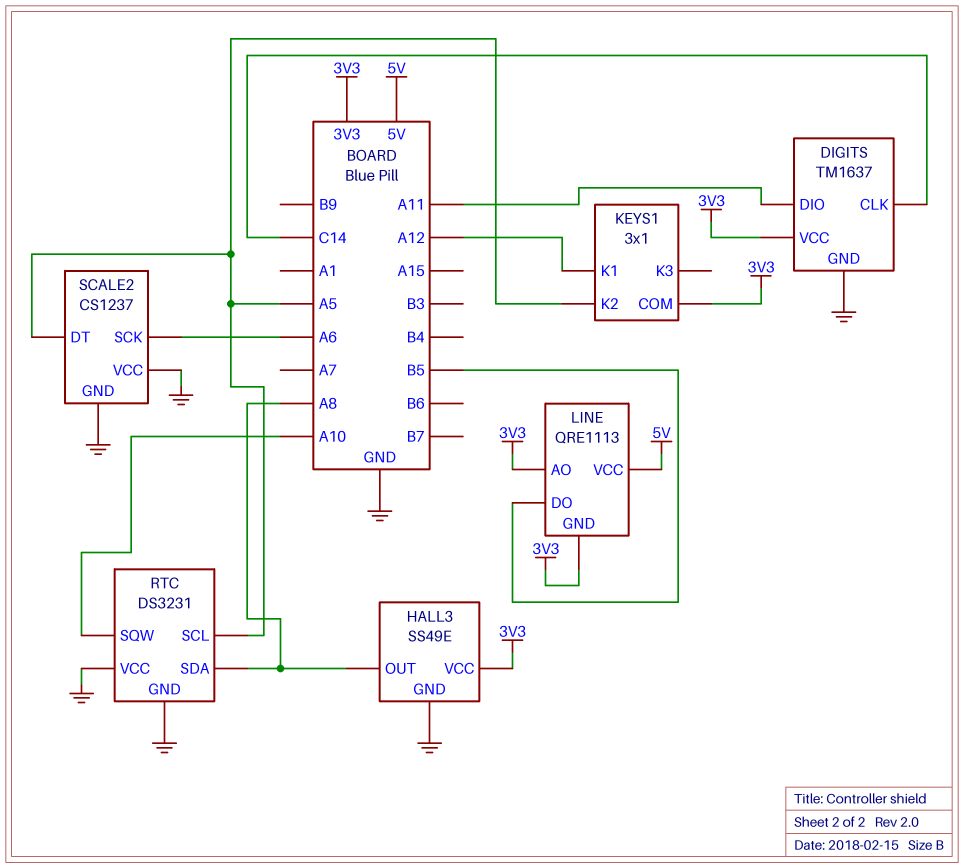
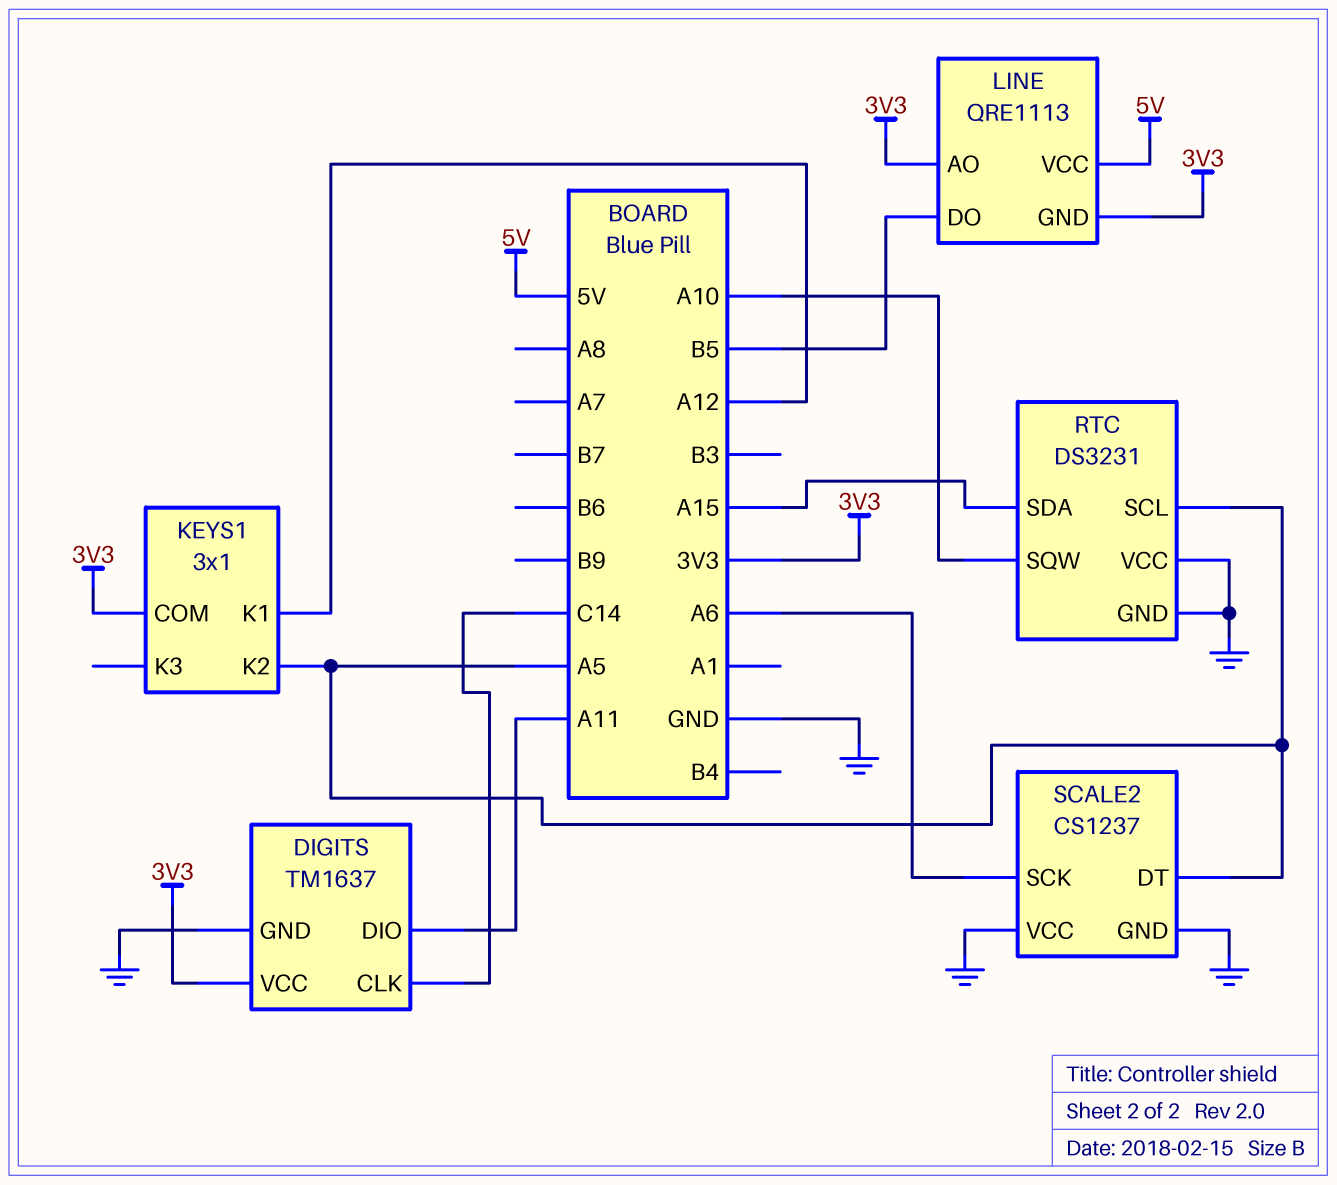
HALL3: SS49E -> none
HALL3 pin GND: GND -> none
HALL3 pin OUT: A8 -> none
HALL3 pin VCC: 3V3 -> none
RTC pin SDA: A8 -> A15

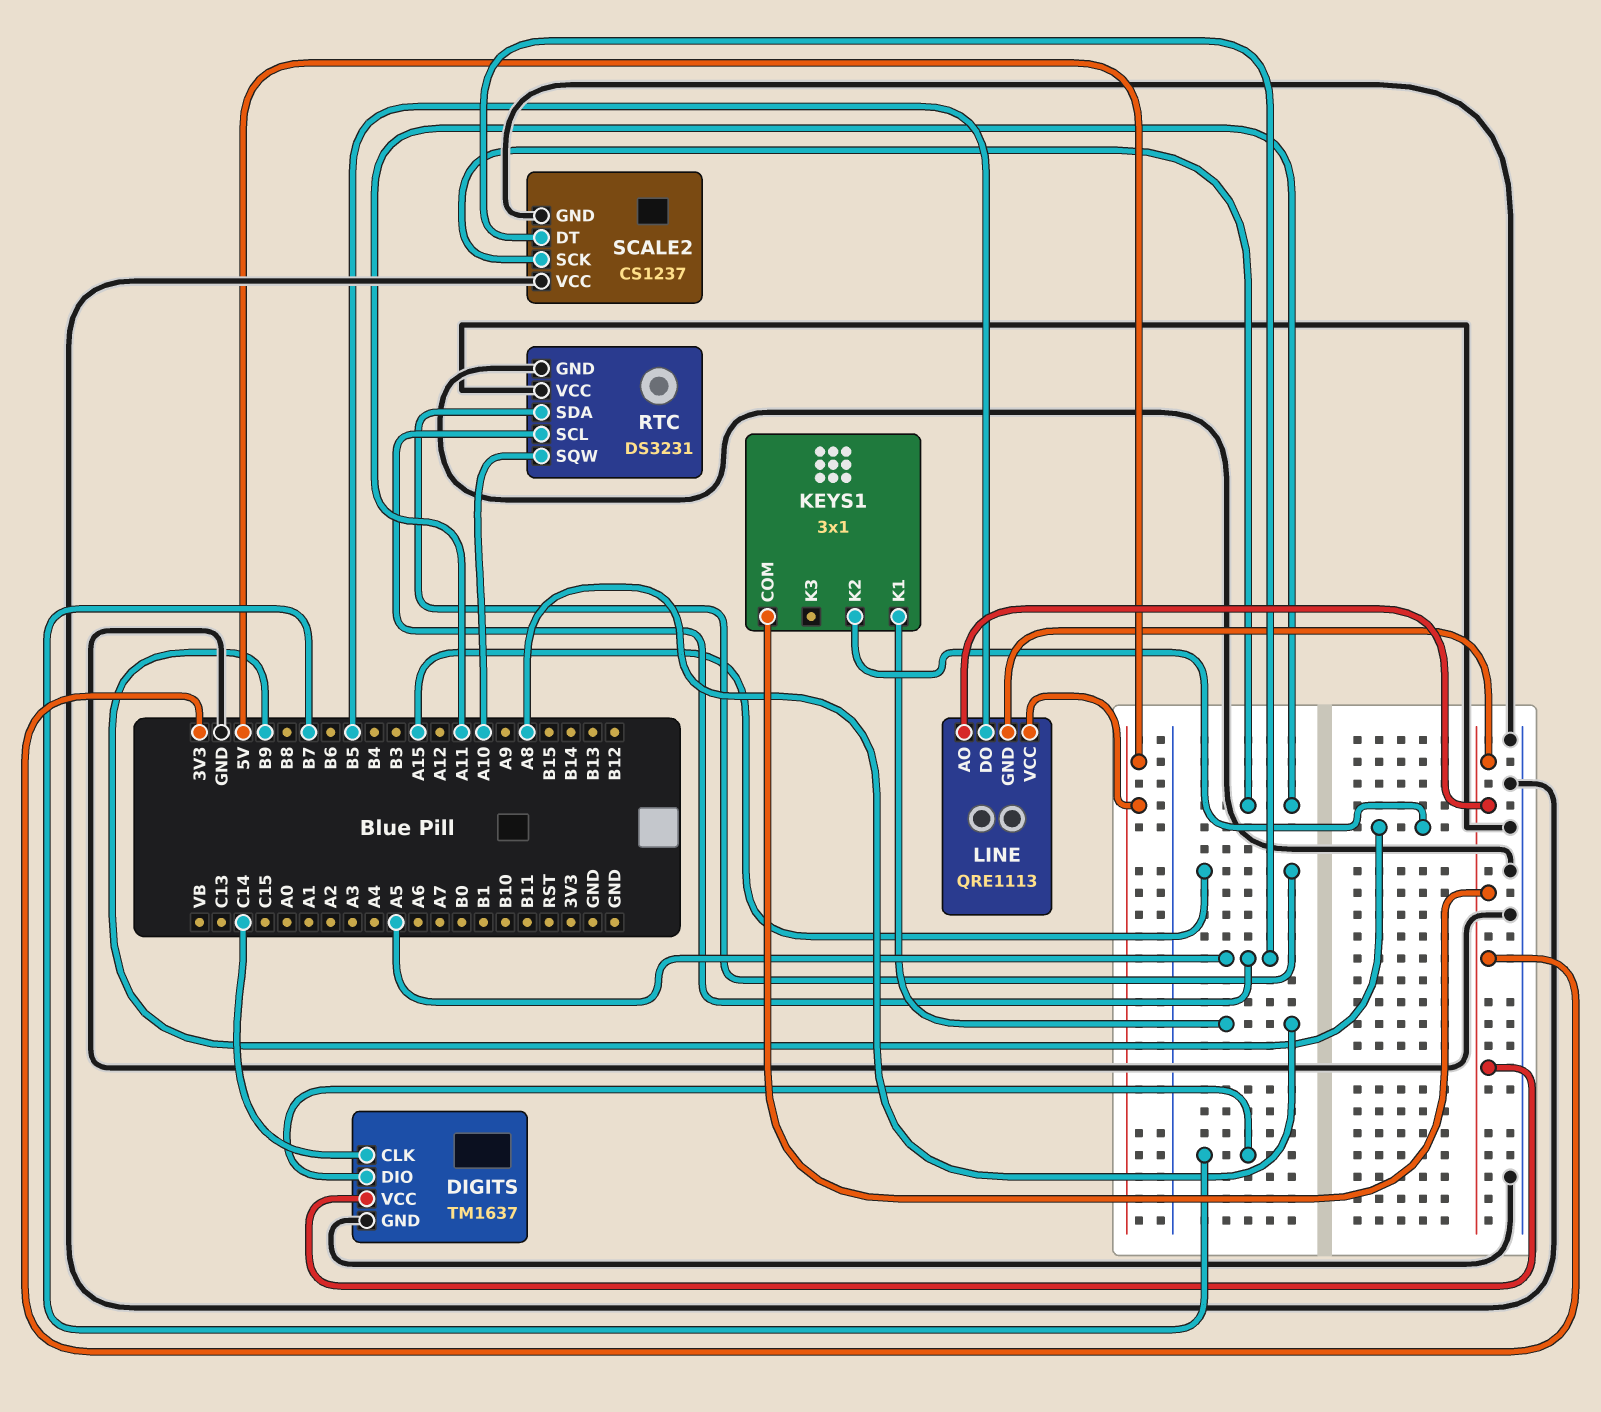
DIGITS pin DIO: A11 -> B7
KEYS1 pin K1: A12 -> A8
KEYS1 pin K2: A5 -> B9
SCALE2 pin SCK: A6 -> A11

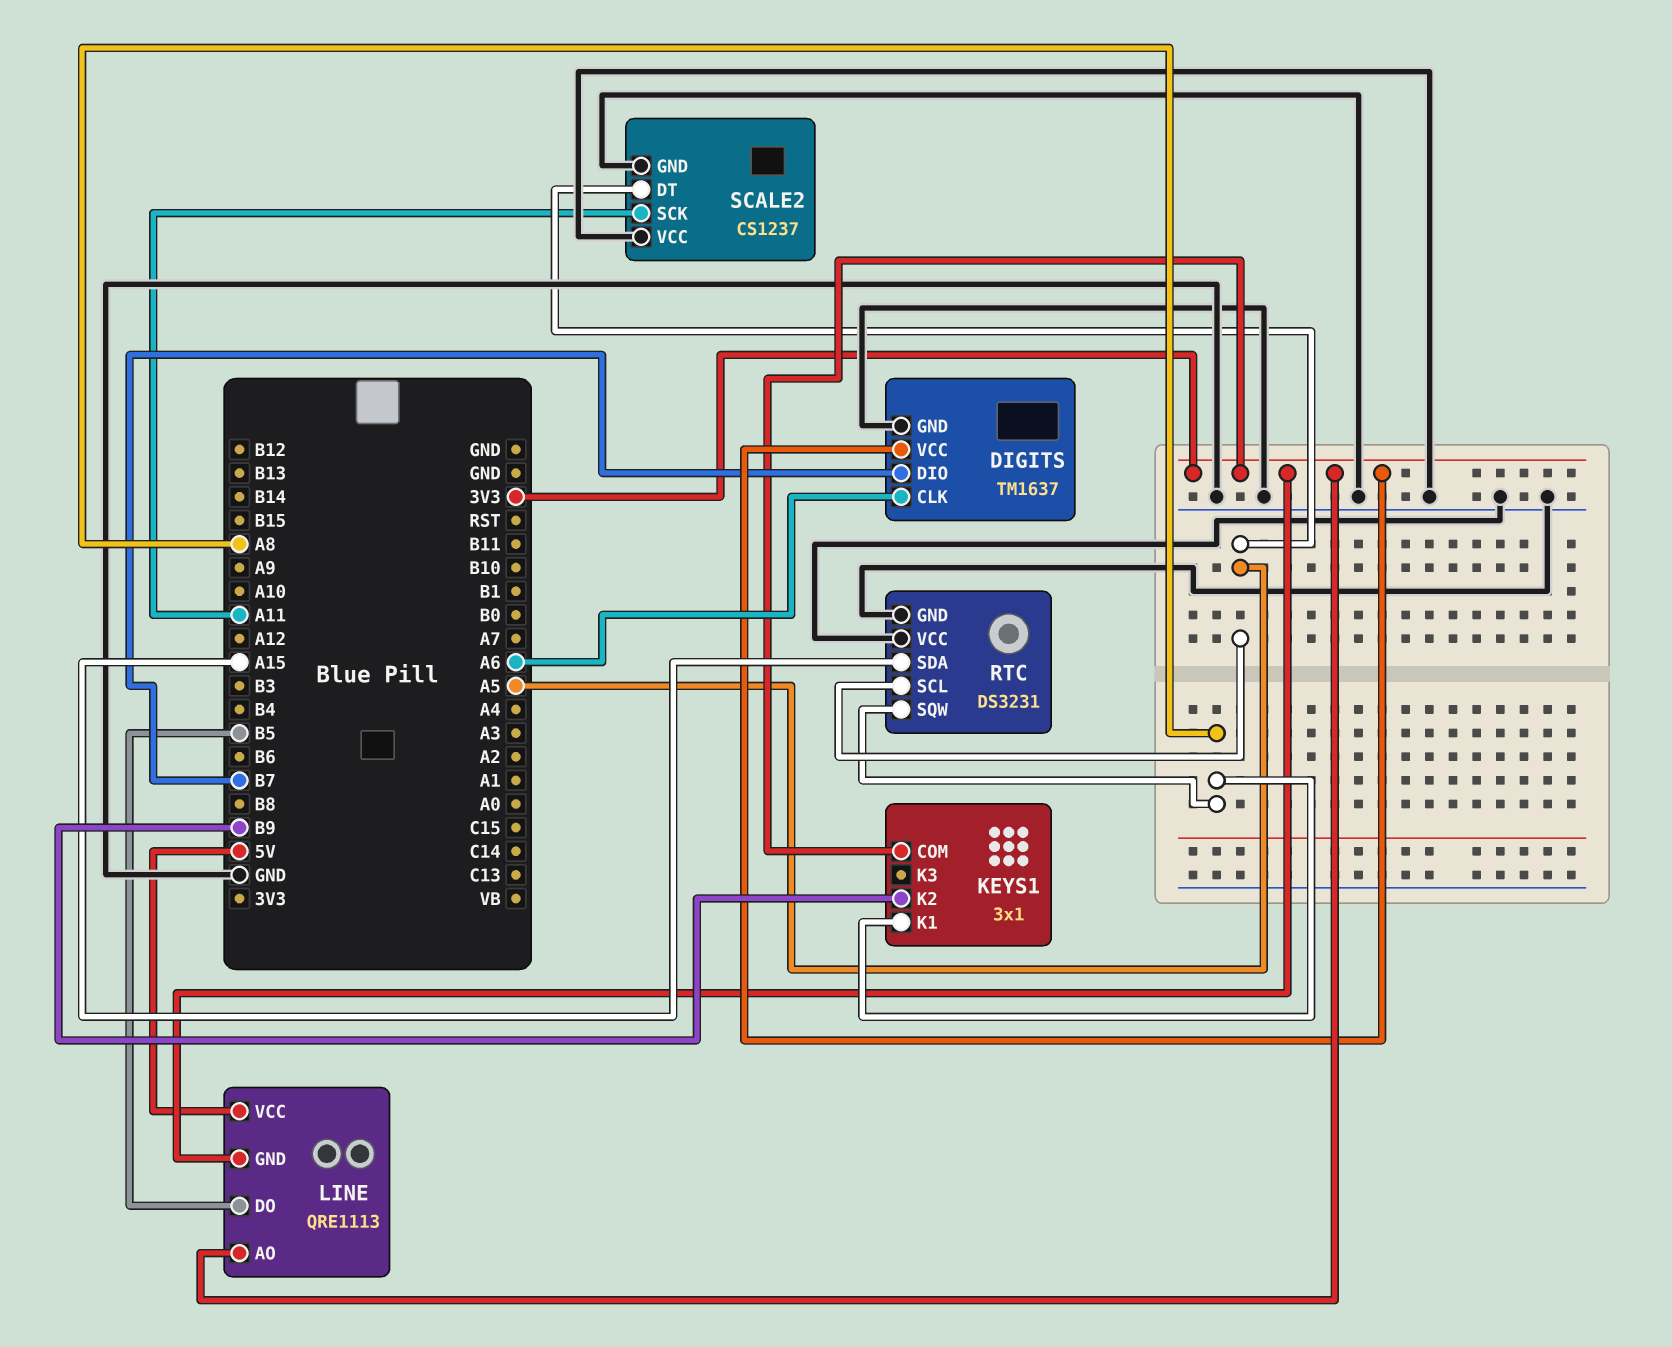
DIGITS pin CLK: C14 -> A6
RTC pin SQW: A10 -> A8

